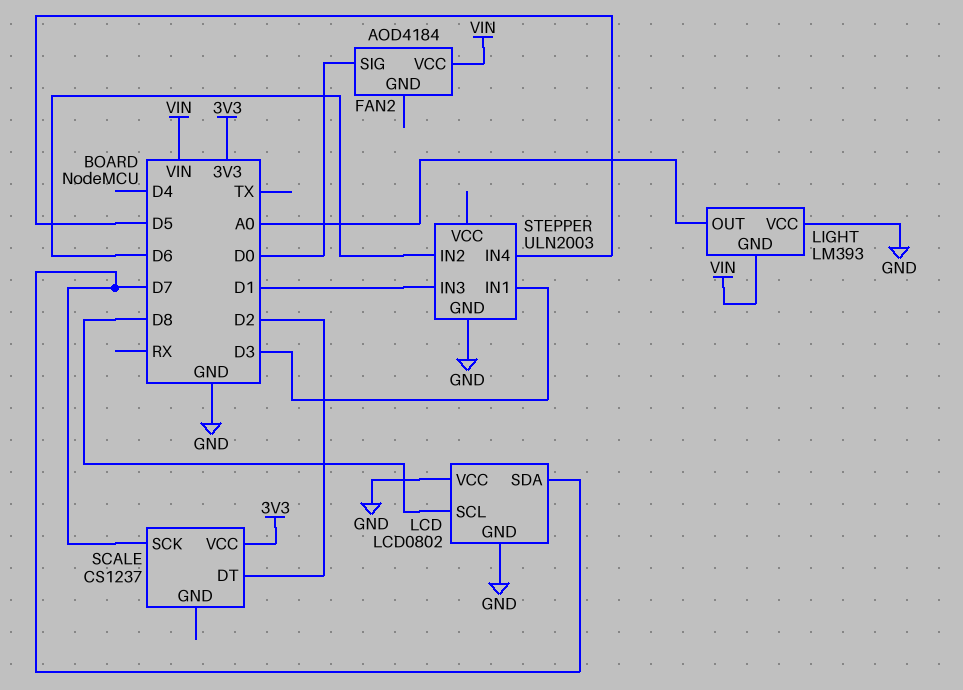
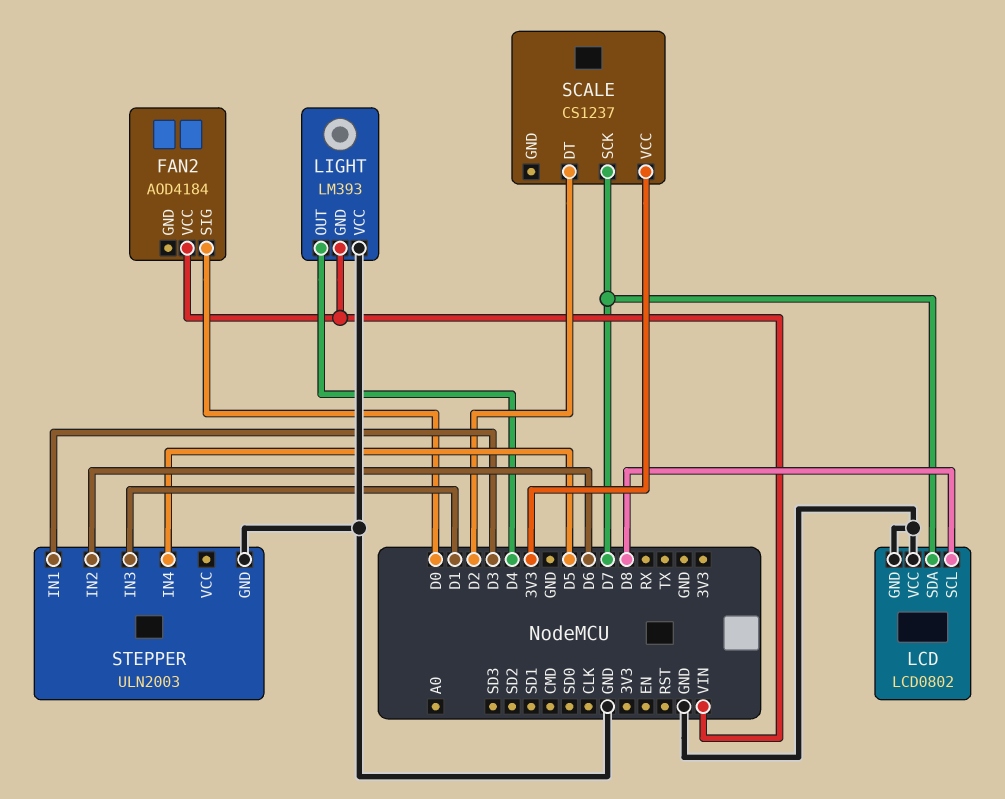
LIGHT pin OUT: A0 -> D4

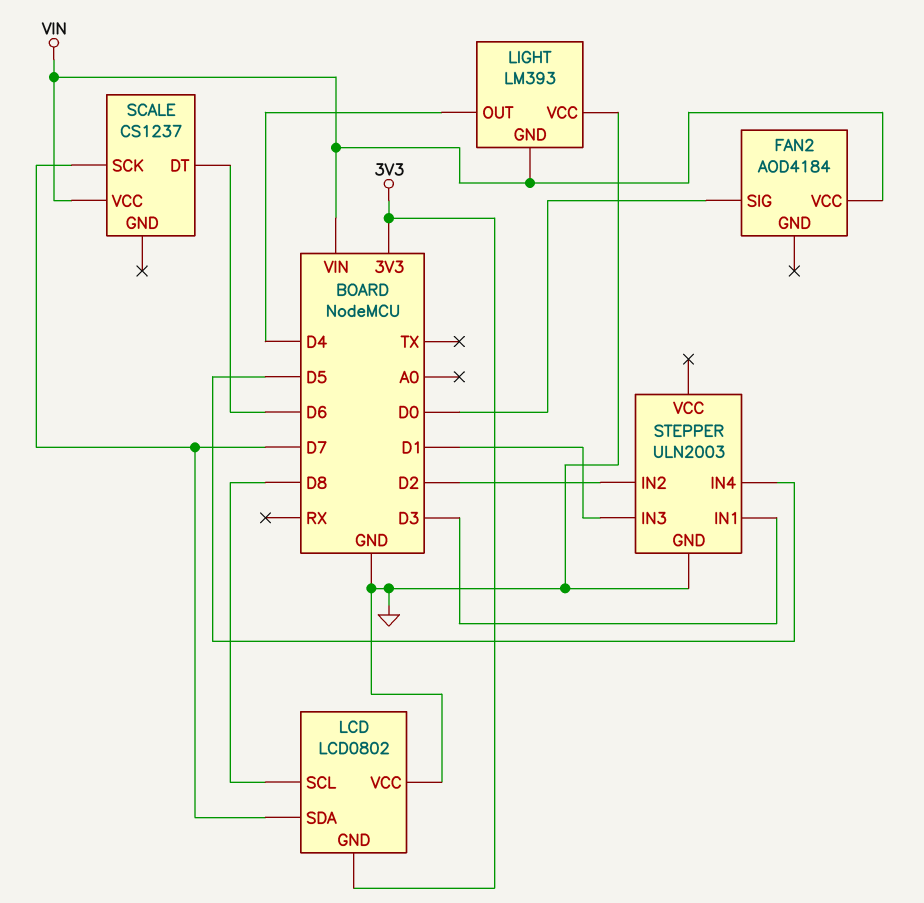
LCD pin GND: GND -> 3V3
SCALE pin DT: D2 -> D6
SCALE pin VCC: 3V3 -> VIN
STEPPER pin IN2: D6 -> D2

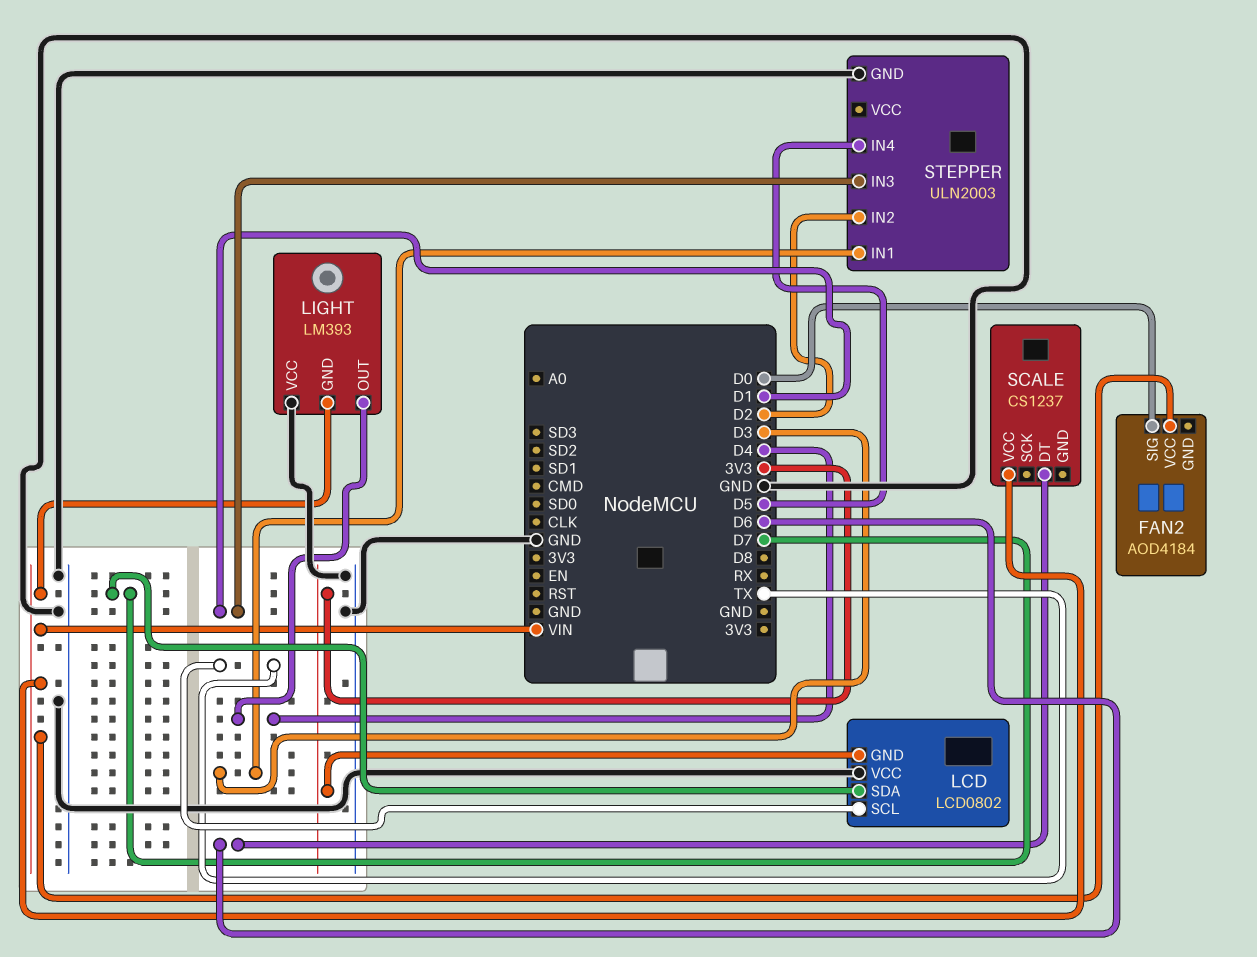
LCD pin SCL: D8 -> TX
SCALE pin SCK: D7 -> none

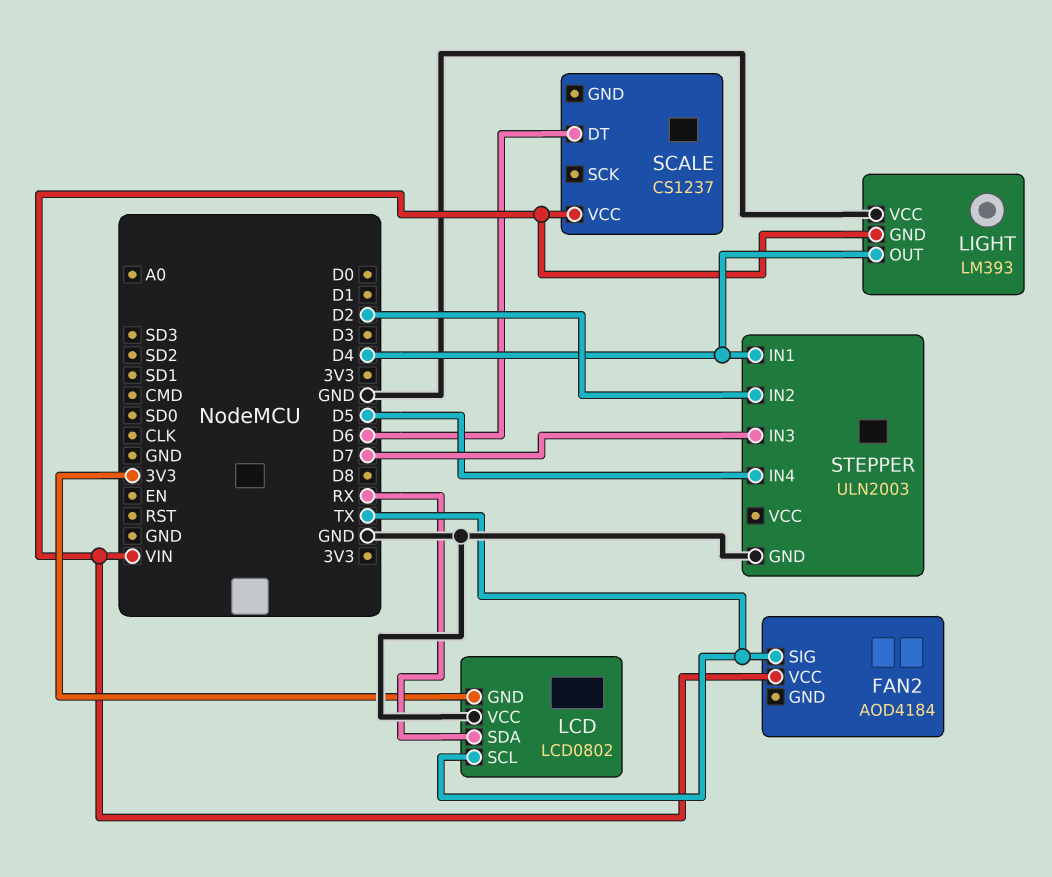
FAN2 pin SIG: D0 -> TX
LCD pin SDA: D7 -> RX
STEPPER pin IN1: D3 -> D4
STEPPER pin IN3: D1 -> D7

